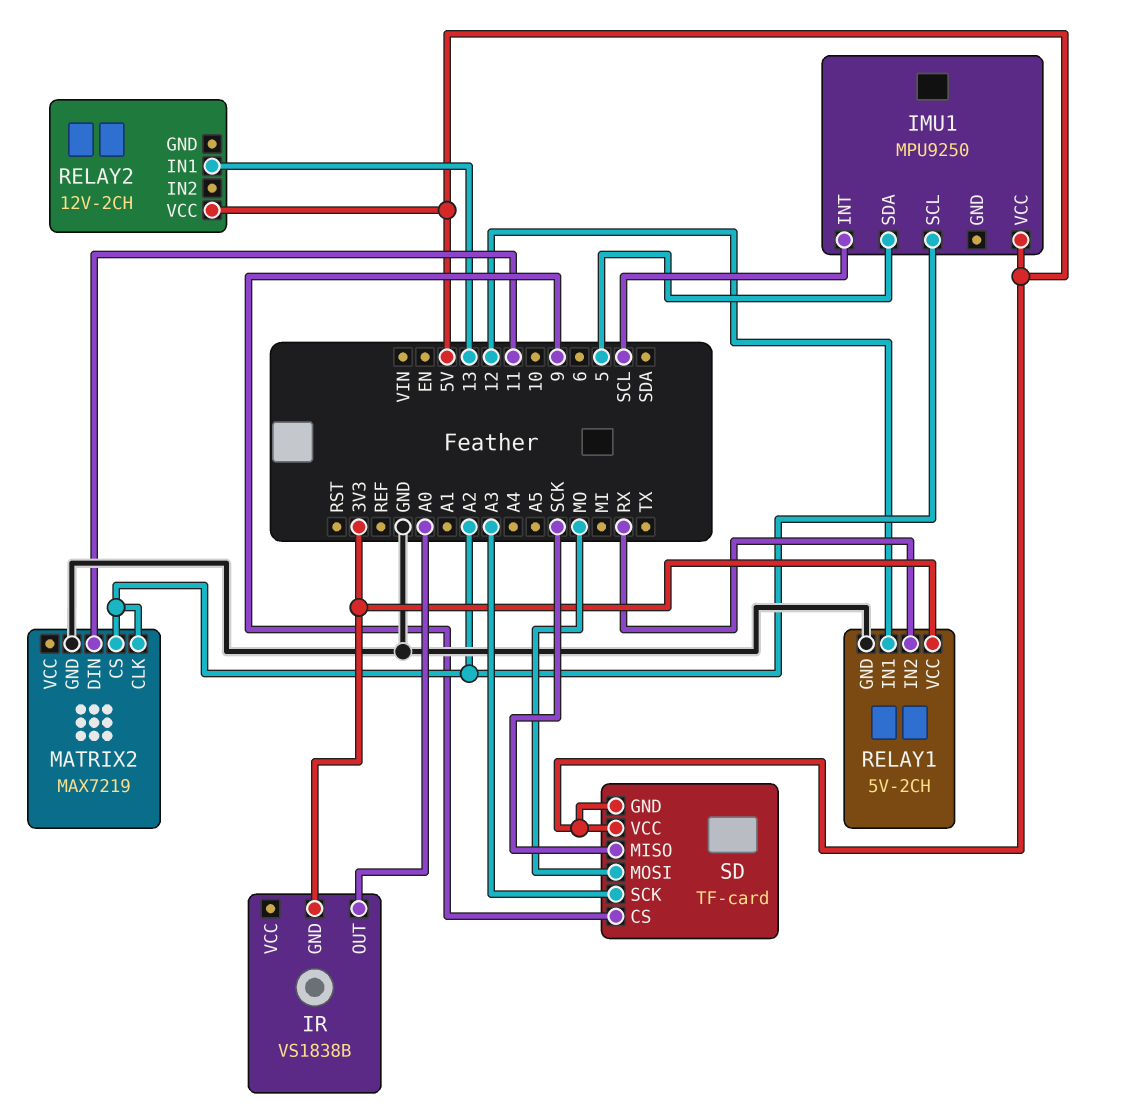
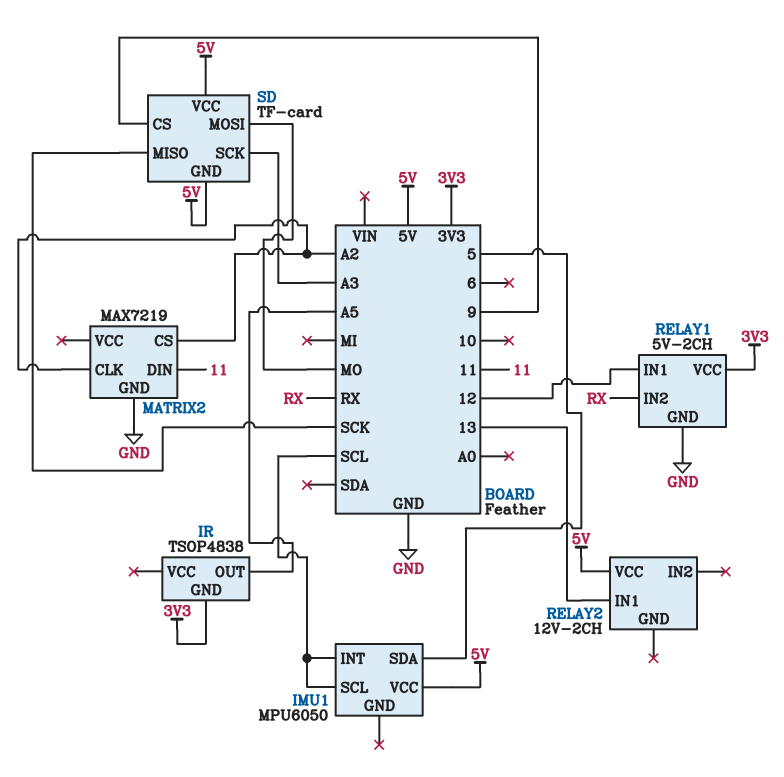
IMU1: MPU9250 -> MPU6050
IMU1 pin SCL: A2 -> SCL
IR: VS1838B -> TSOP4838
IR pin OUT: A0 -> A5

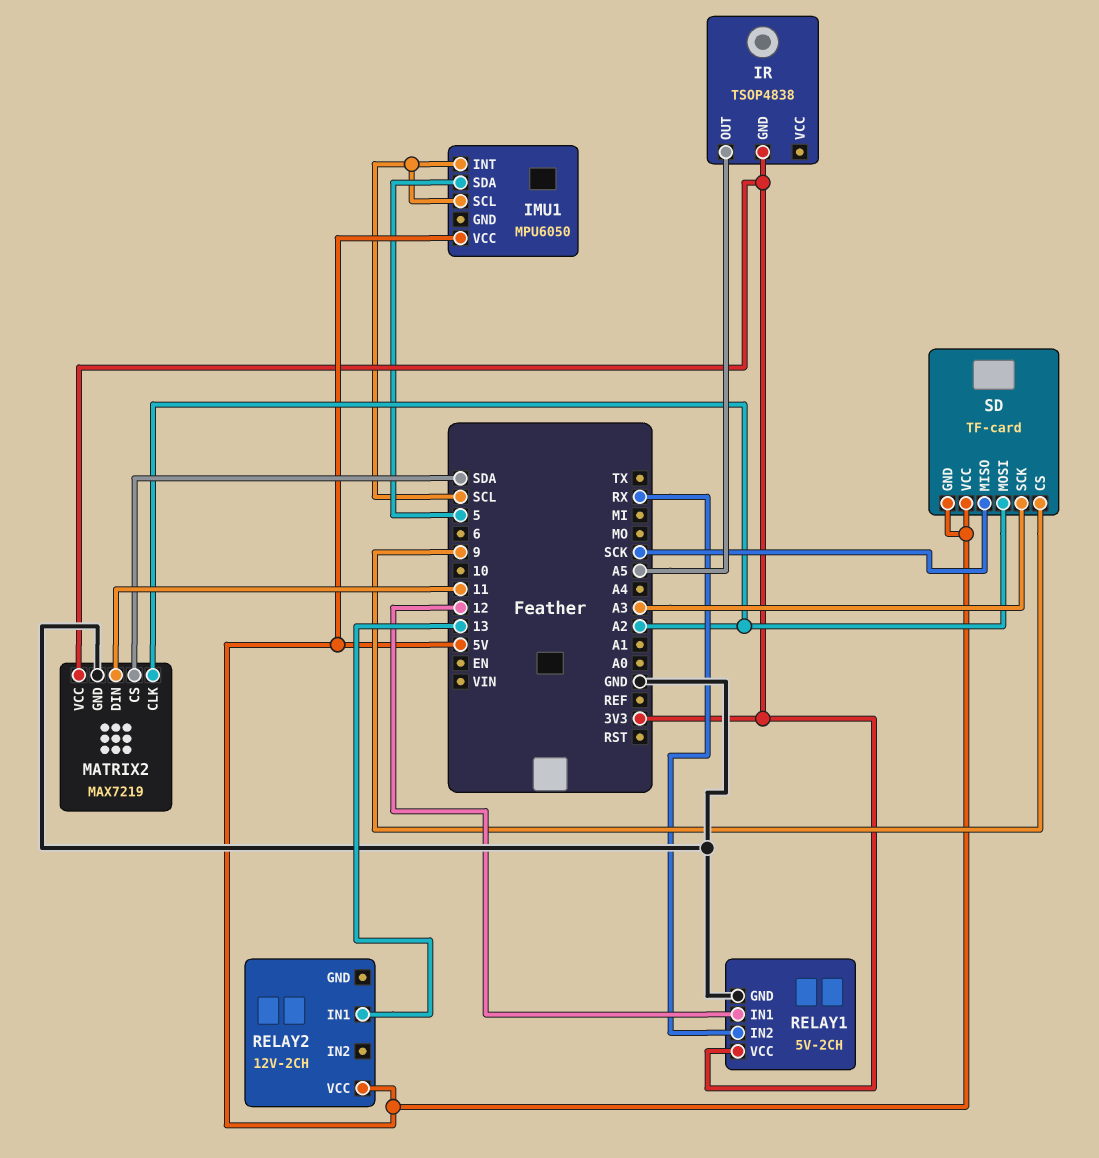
MATRIX2 pin CS: A2 -> SDA
MATRIX2 pin VCC: none -> 3V3
SD pin MOSI: MO -> A2

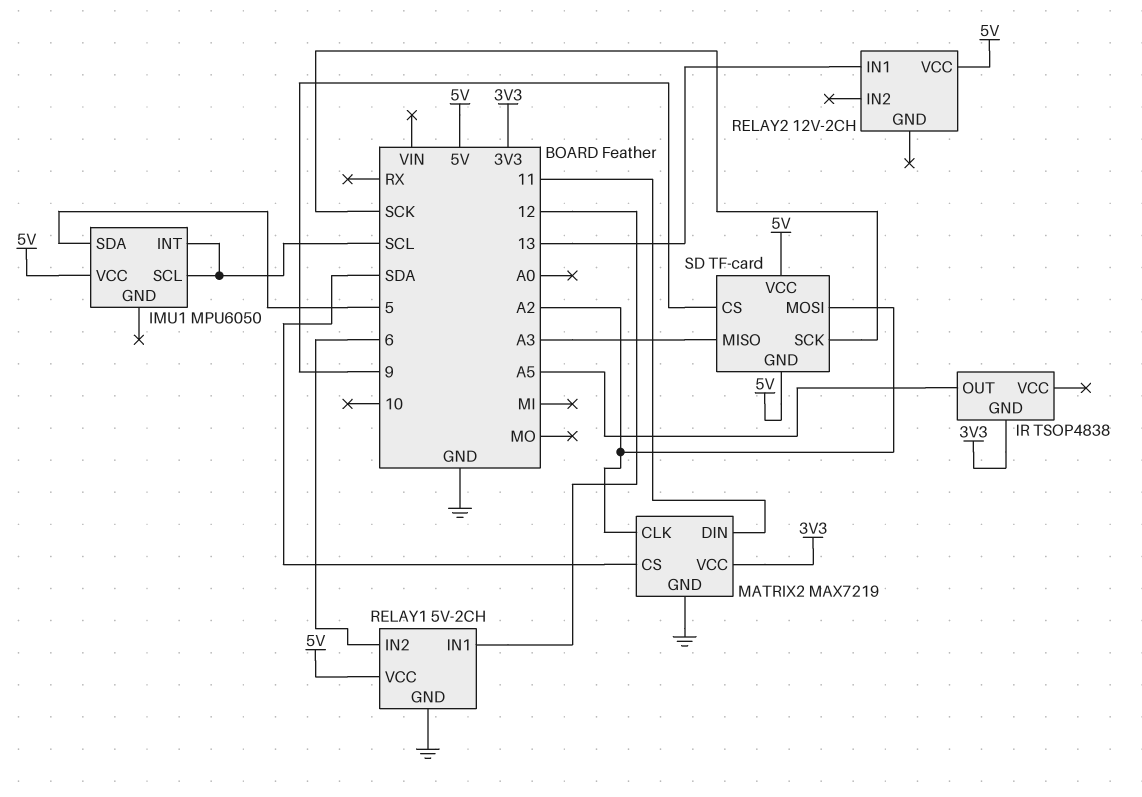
RELAY1 pin IN2: RX -> 6
RELAY1 pin VCC: 3V3 -> 5V
SD pin MISO: SCK -> A3
SD pin SCK: A3 -> SCK

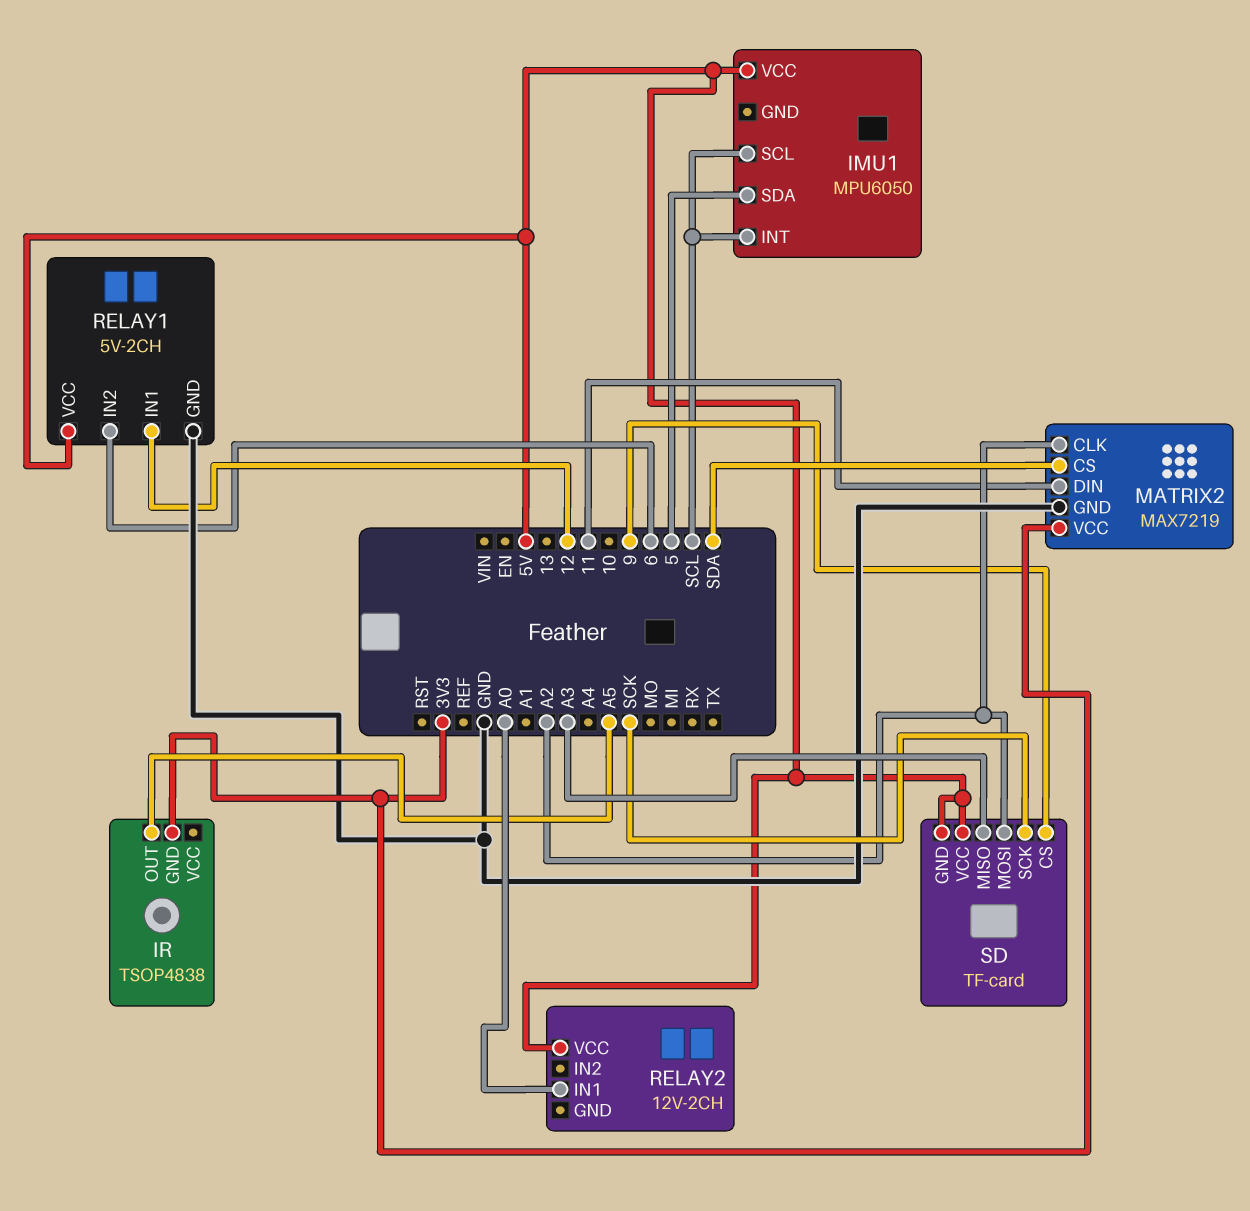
RELAY2 pin IN1: 13 -> A0

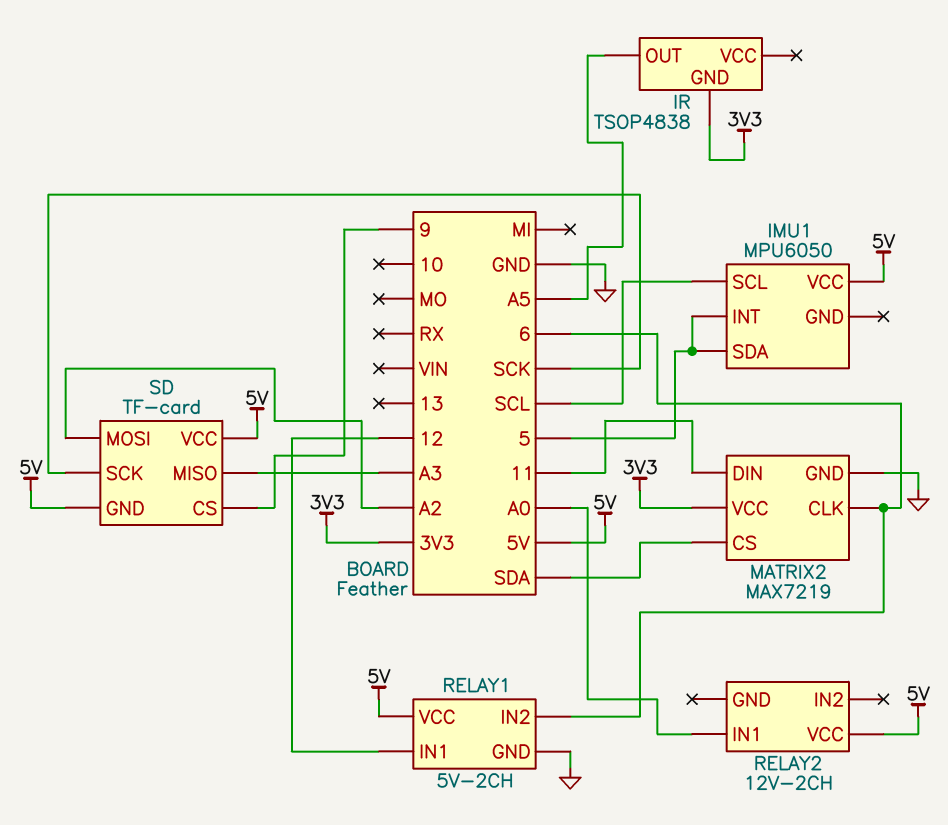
IMU1 pin INT: SCL -> 5
MATRIX2 pin CLK: A2 -> 6

